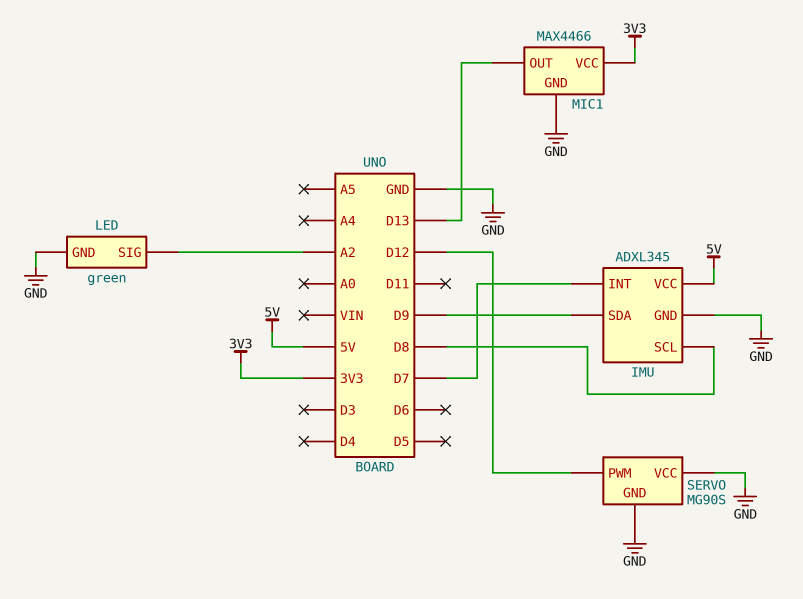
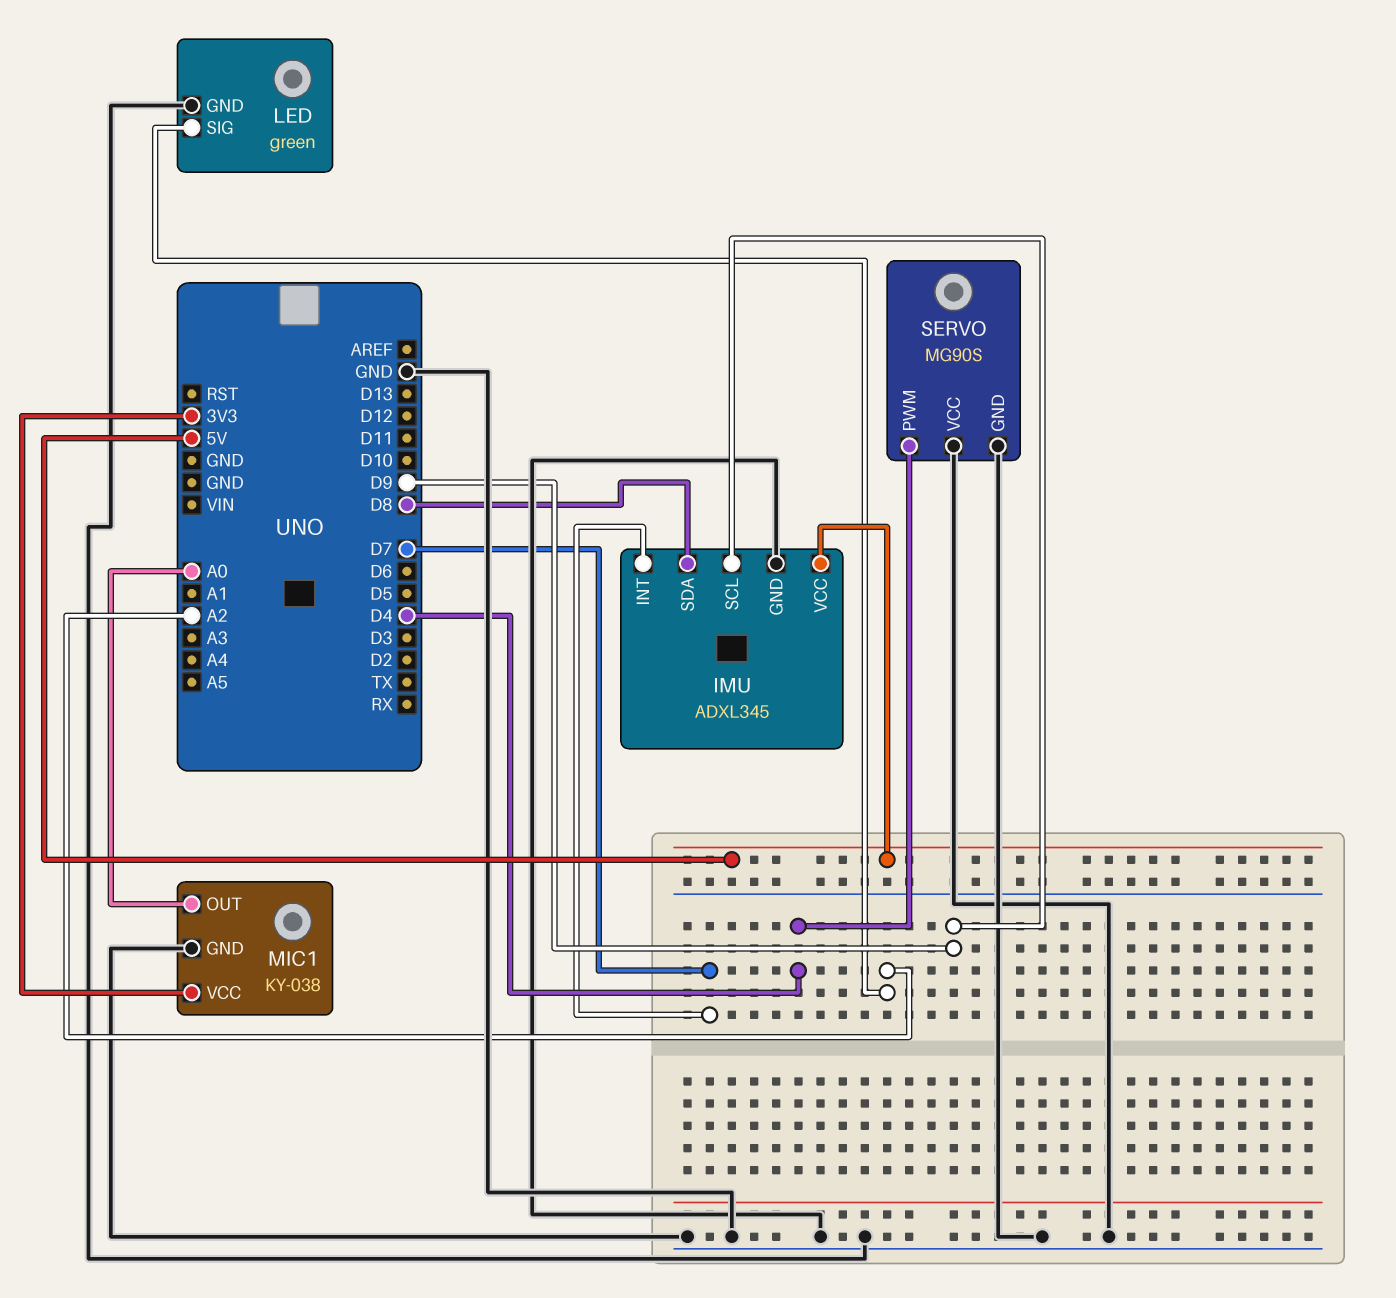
IMU pin SCL: D8 -> D9
IMU pin SDA: D9 -> D8
MIC1: MAX4466 -> KY-038
MIC1 pin OUT: D13 -> A0
SERVO pin PWM: D12 -> D4

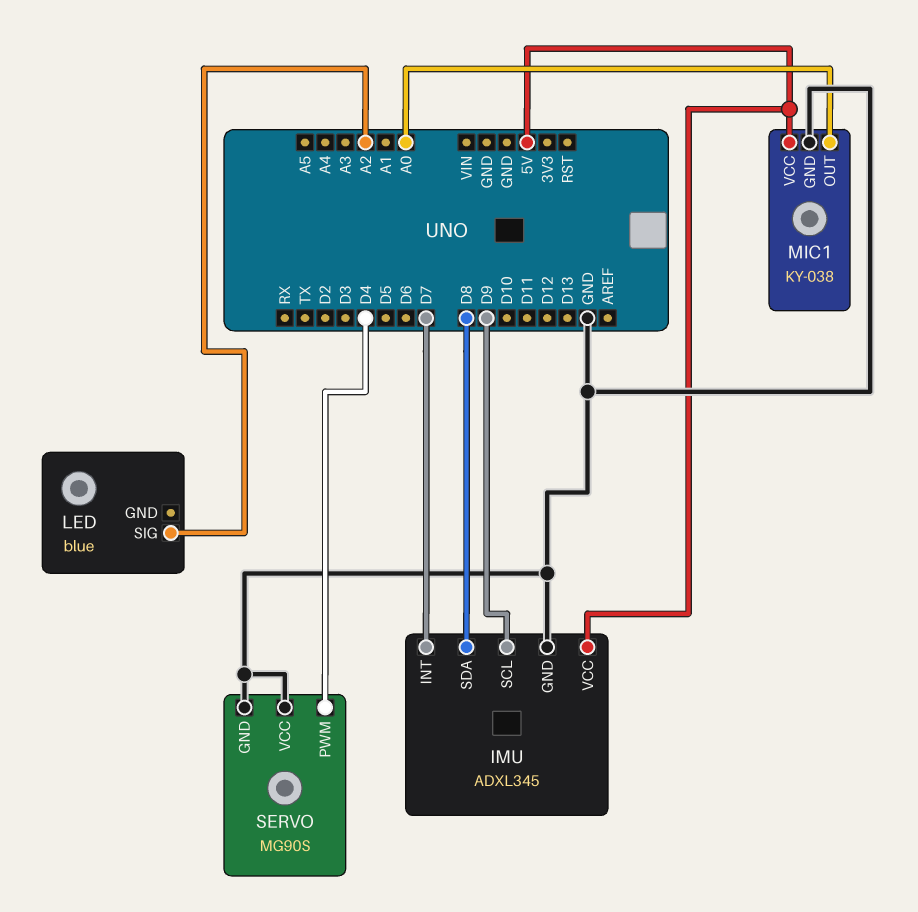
LED: green -> blue
LED pin GND: GND -> none
MIC1 pin VCC: 3V3 -> 5V

